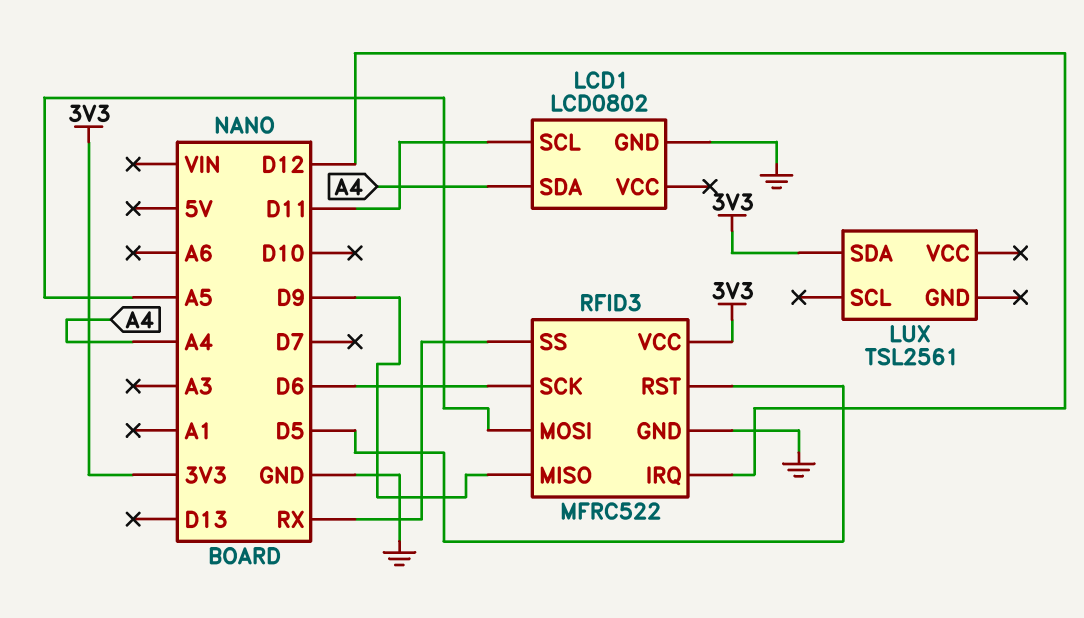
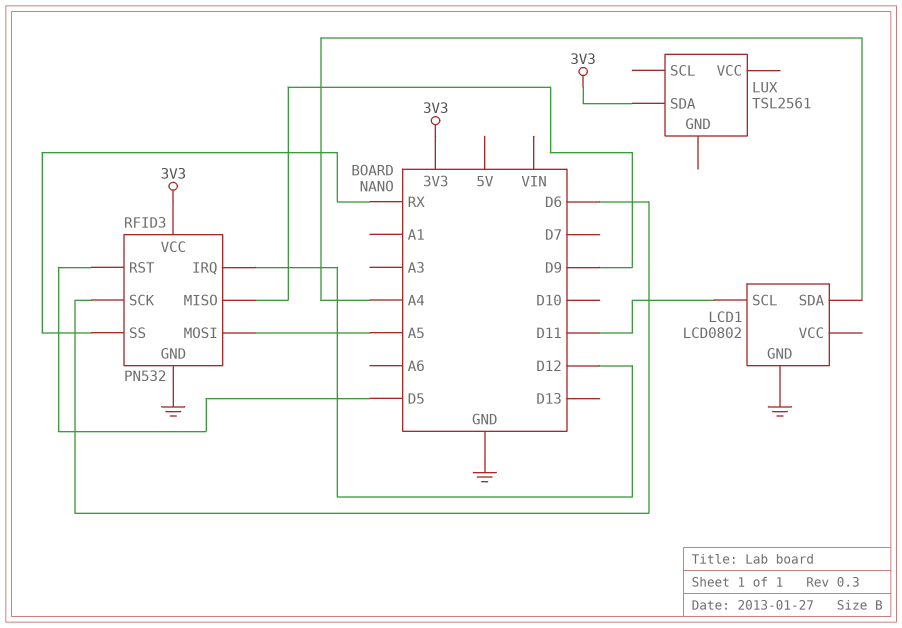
RFID3: MFRC522 -> PN532

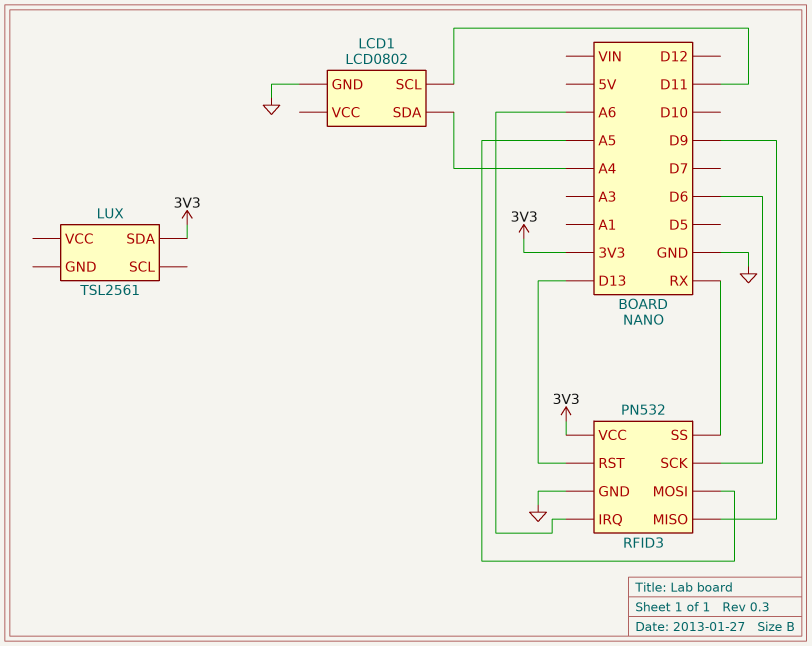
RFID3 pin IRQ: D12 -> A6
RFID3 pin RST: D5 -> D13

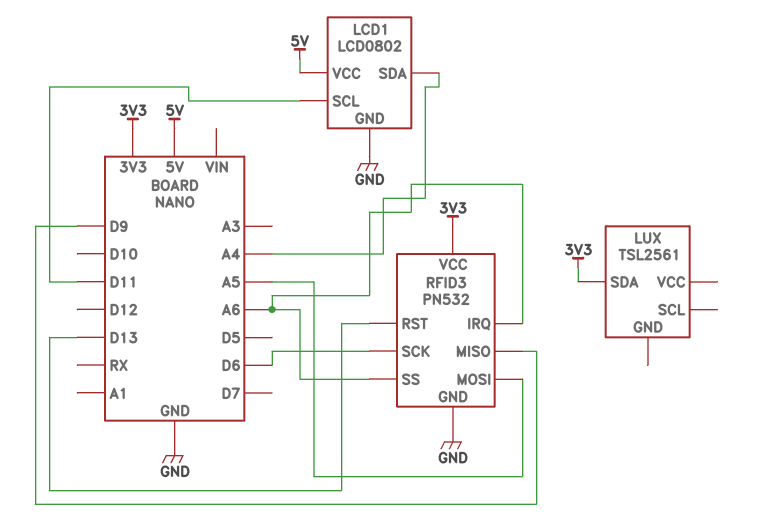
LCD1 pin VCC: none -> 5V
RFID3 pin SS: RX -> A6

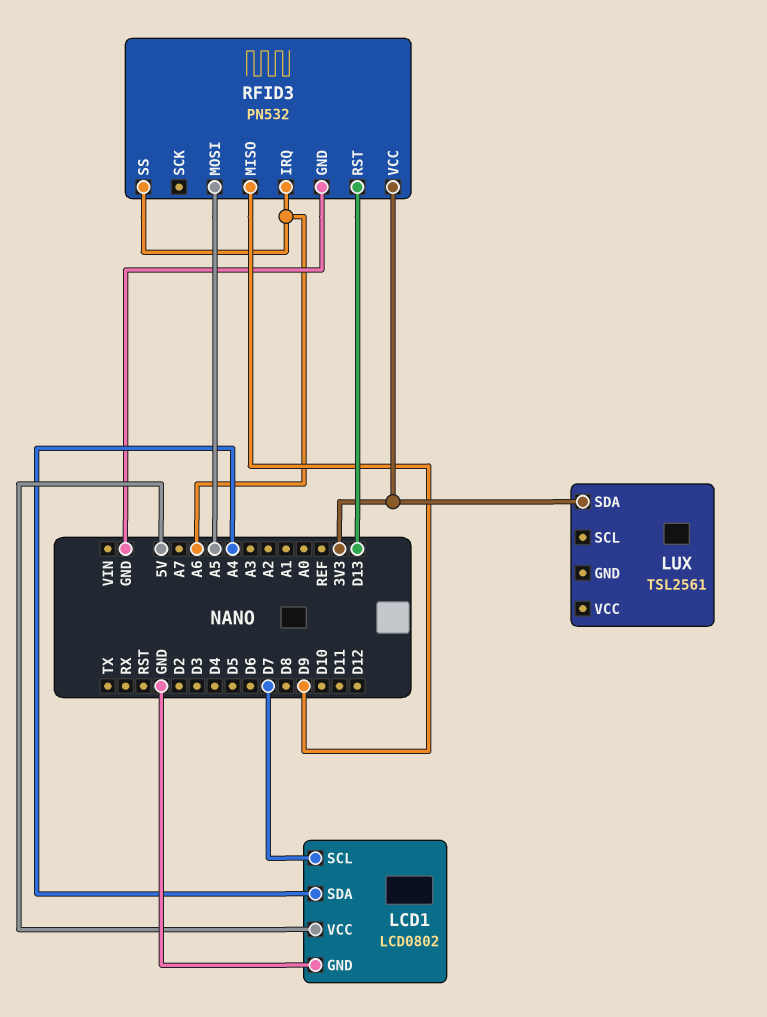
LCD1 pin SCL: D11 -> D7
RFID3 pin SCK: D6 -> none

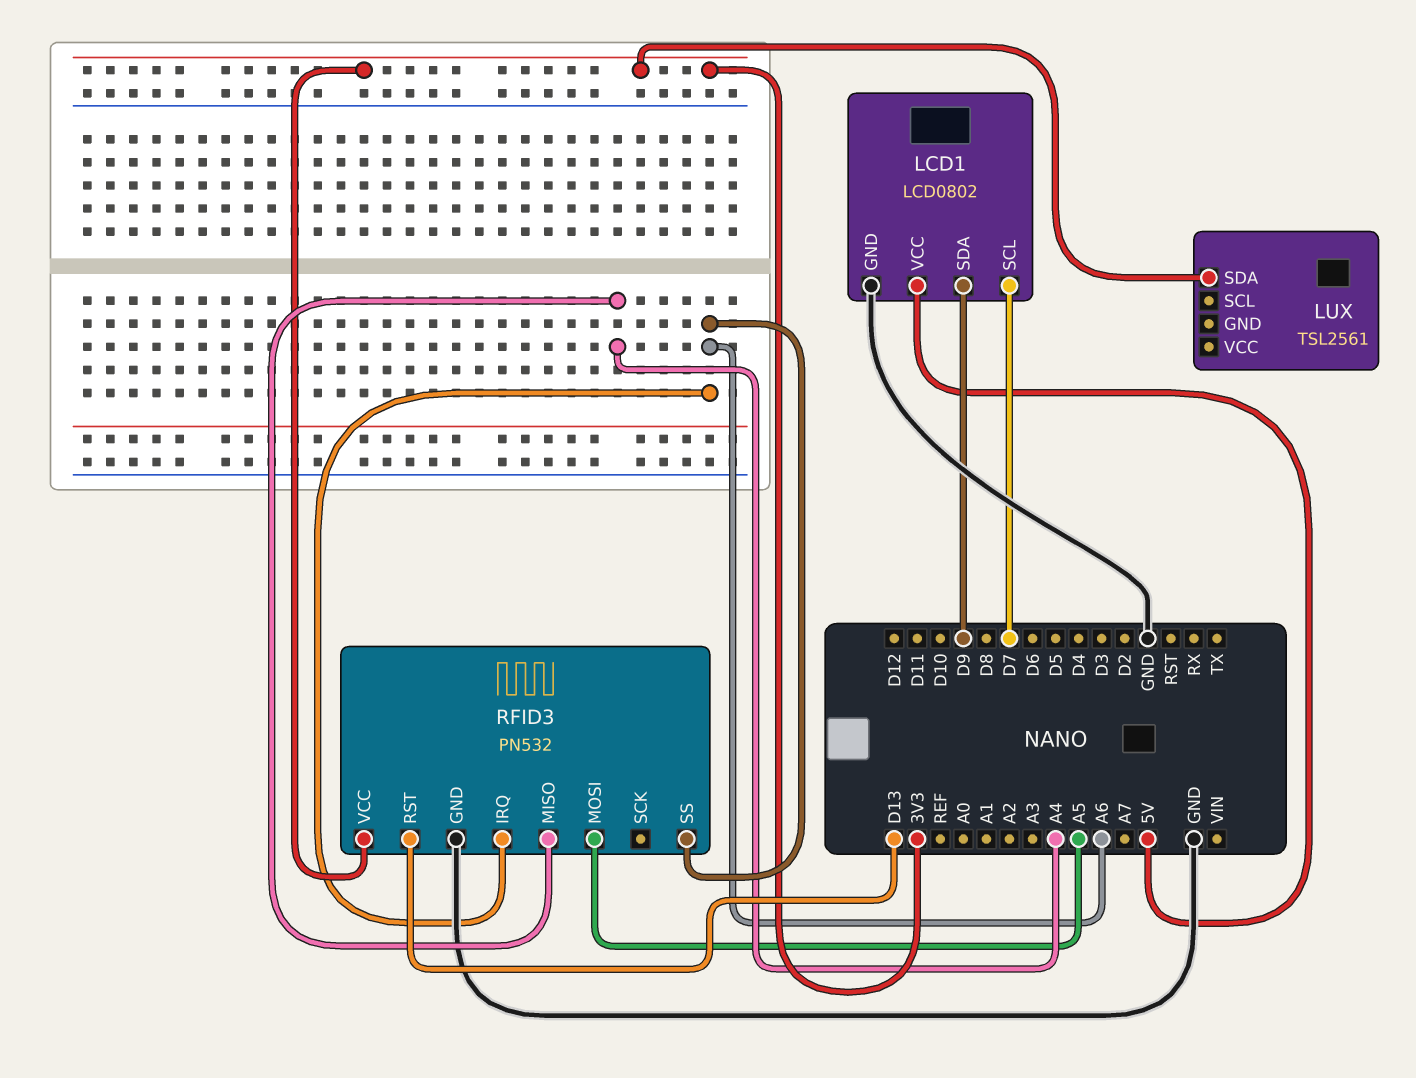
LCD1 pin SDA: A4 -> D9
RFID3 pin MISO: D9 -> A4

